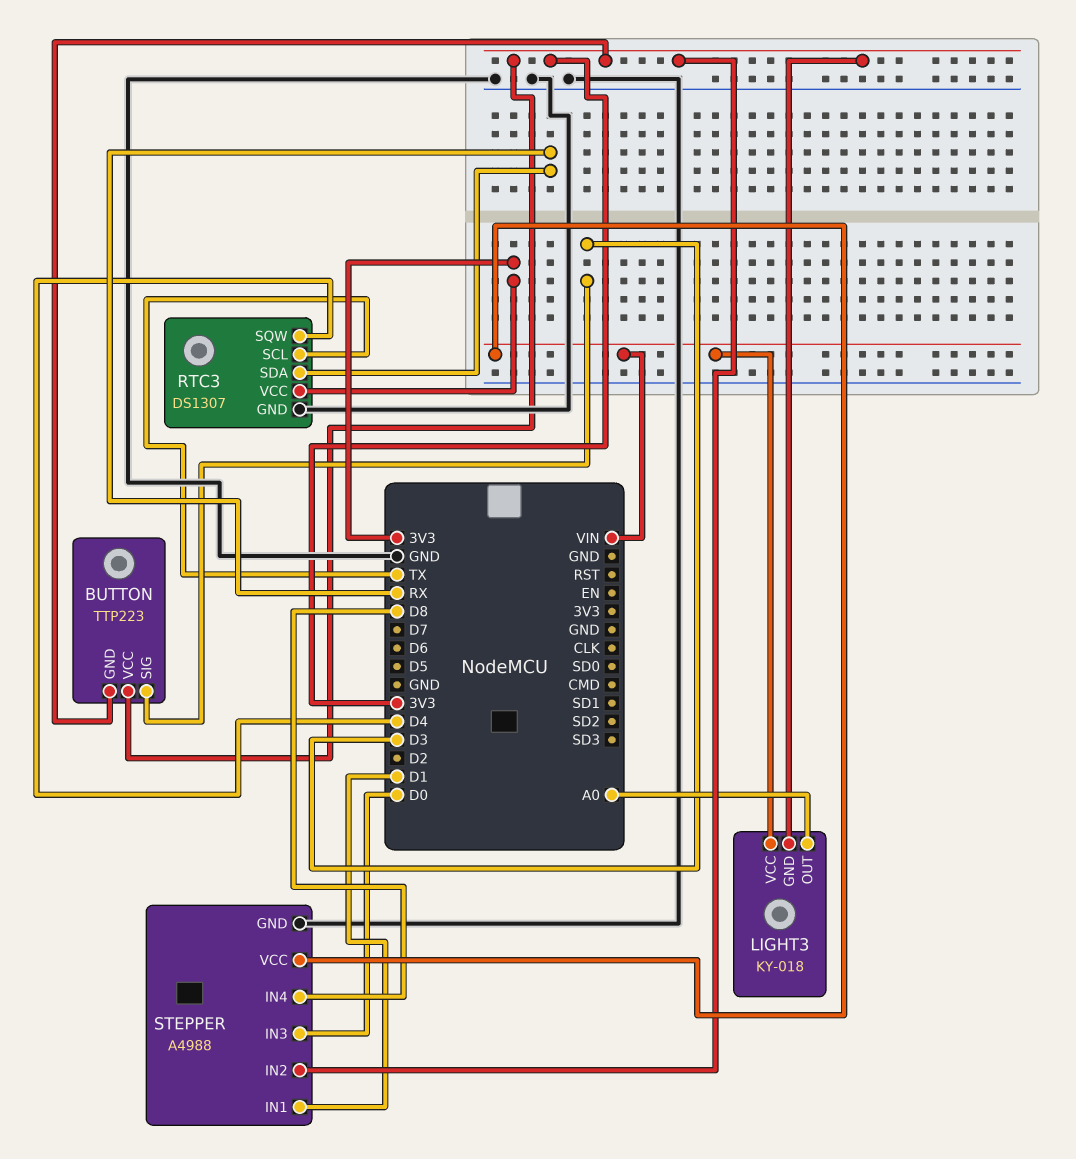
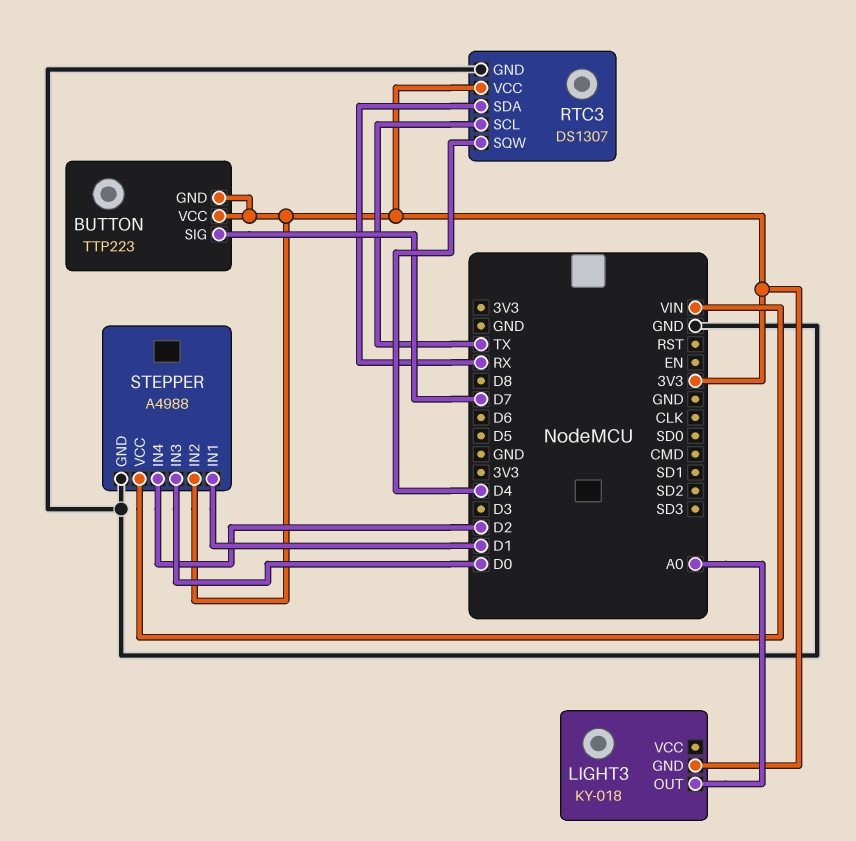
BUTTON pin SIG: D3 -> D7
LIGHT3 pin VCC: VIN -> none
STEPPER pin IN4: D8 -> D2

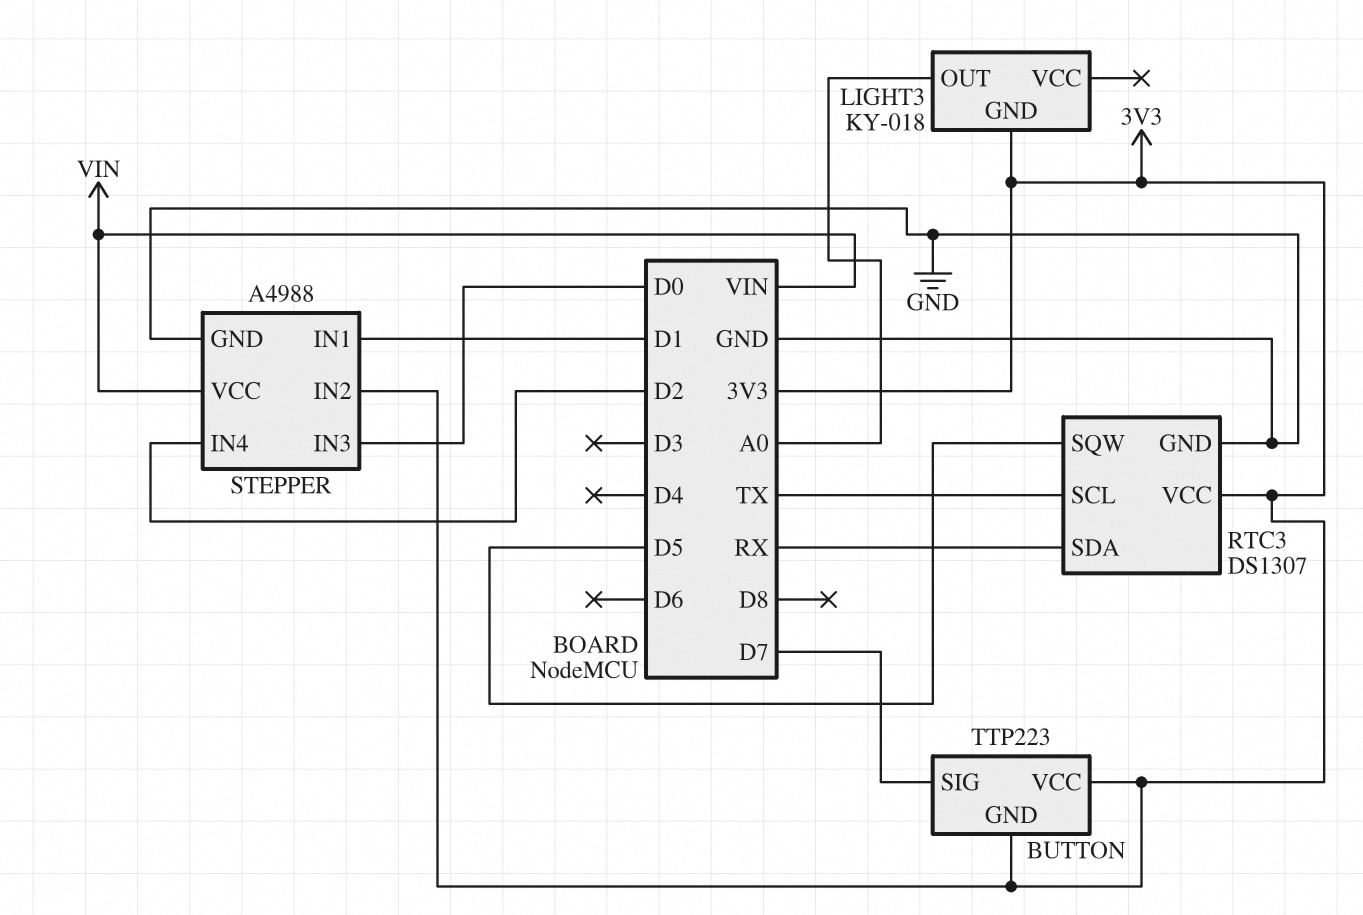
RTC3 pin SQW: D4 -> D5

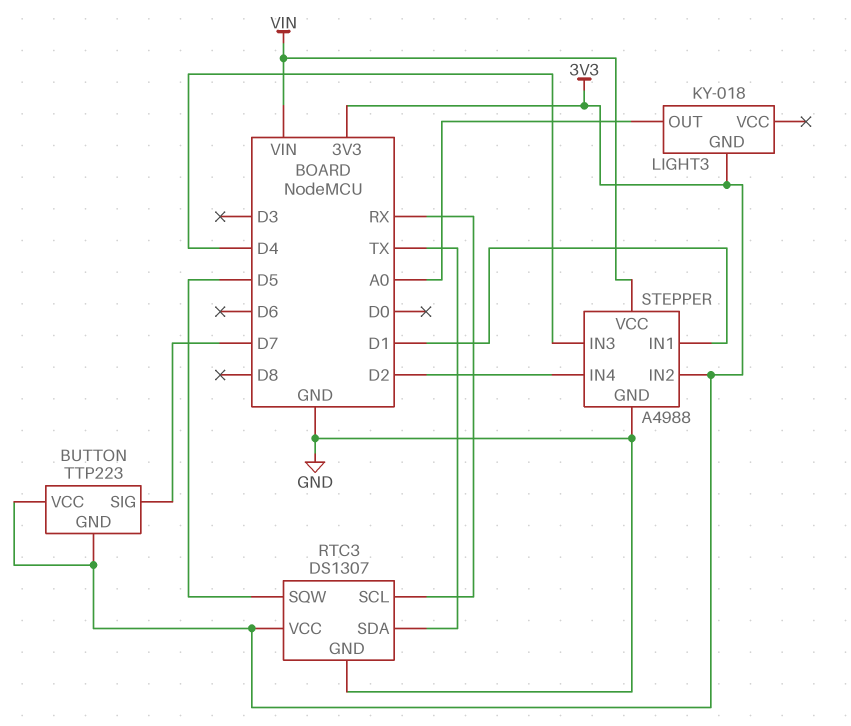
RTC3 pin SCL: TX -> RX
RTC3 pin SDA: RX -> TX
STEPPER pin IN3: D0 -> D4

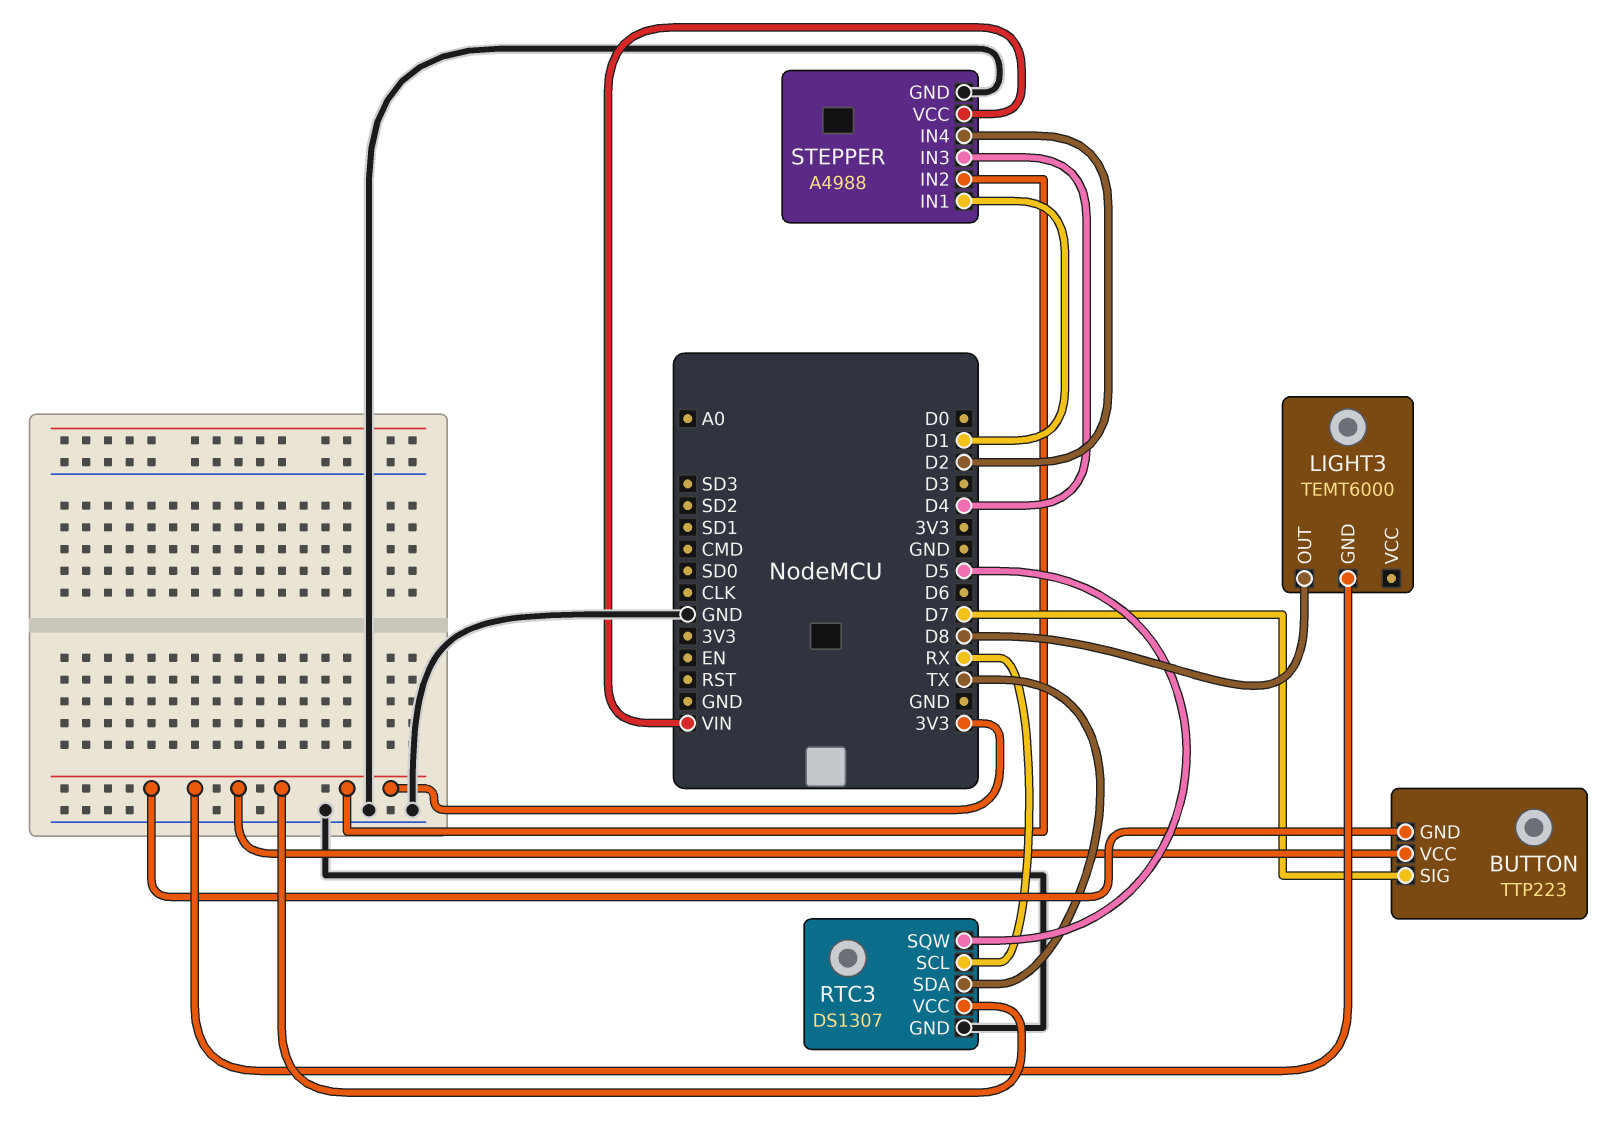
LIGHT3: KY-018 -> TEMT6000
LIGHT3 pin OUT: A0 -> D8

